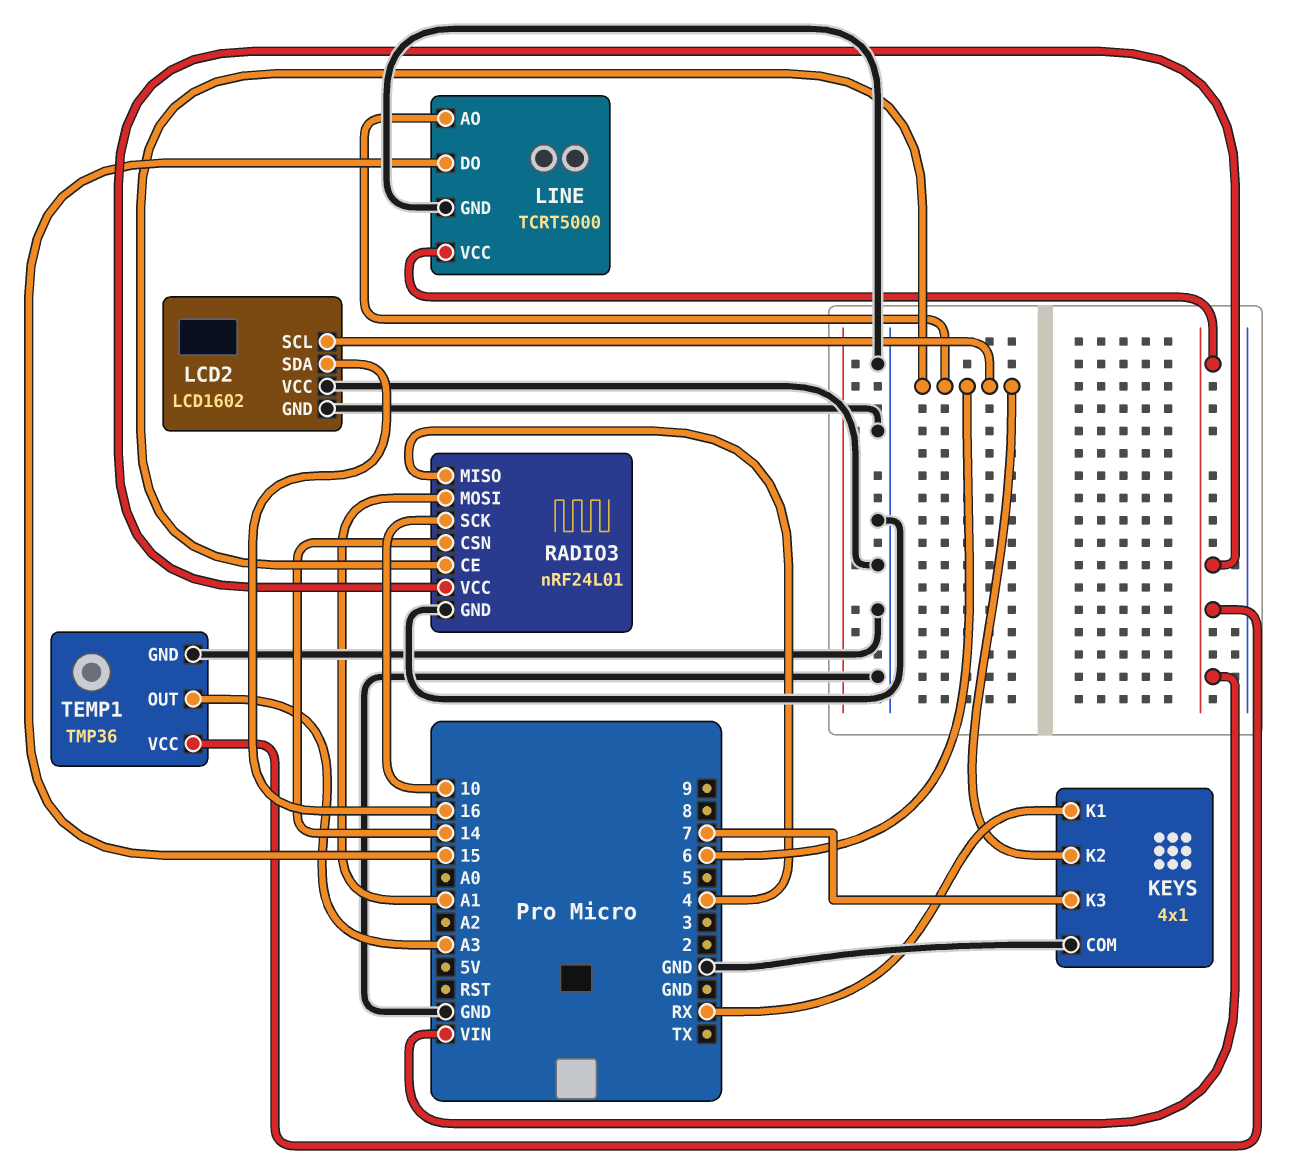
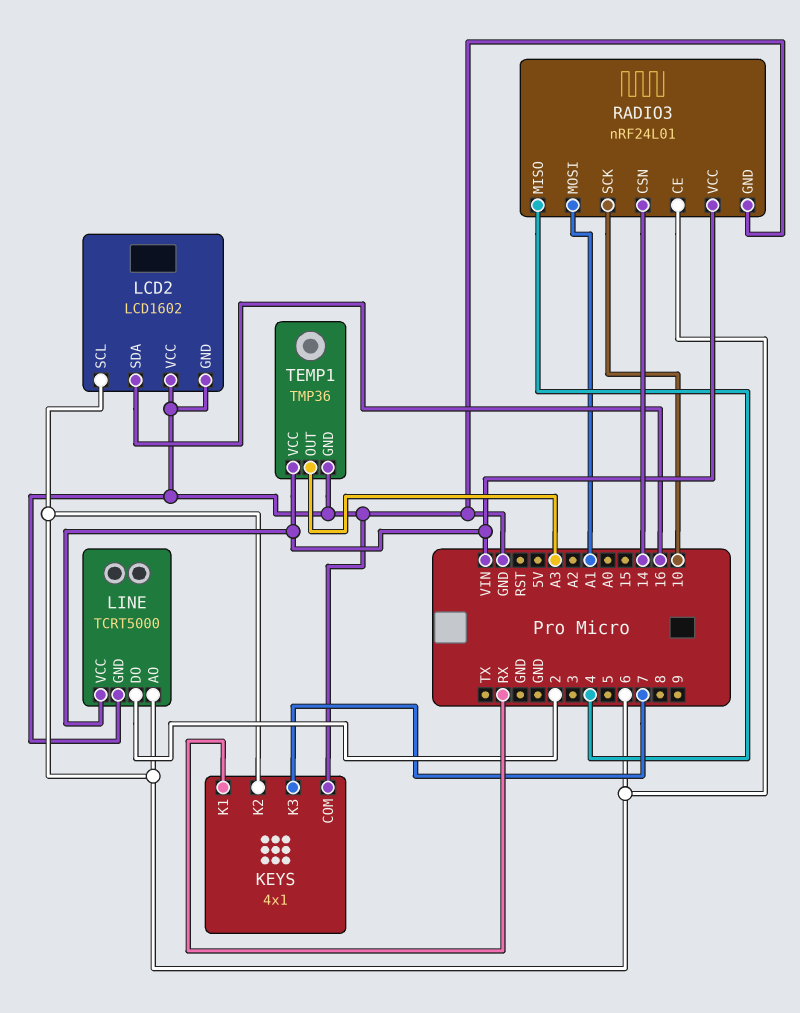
LINE pin DO: 15 -> 2

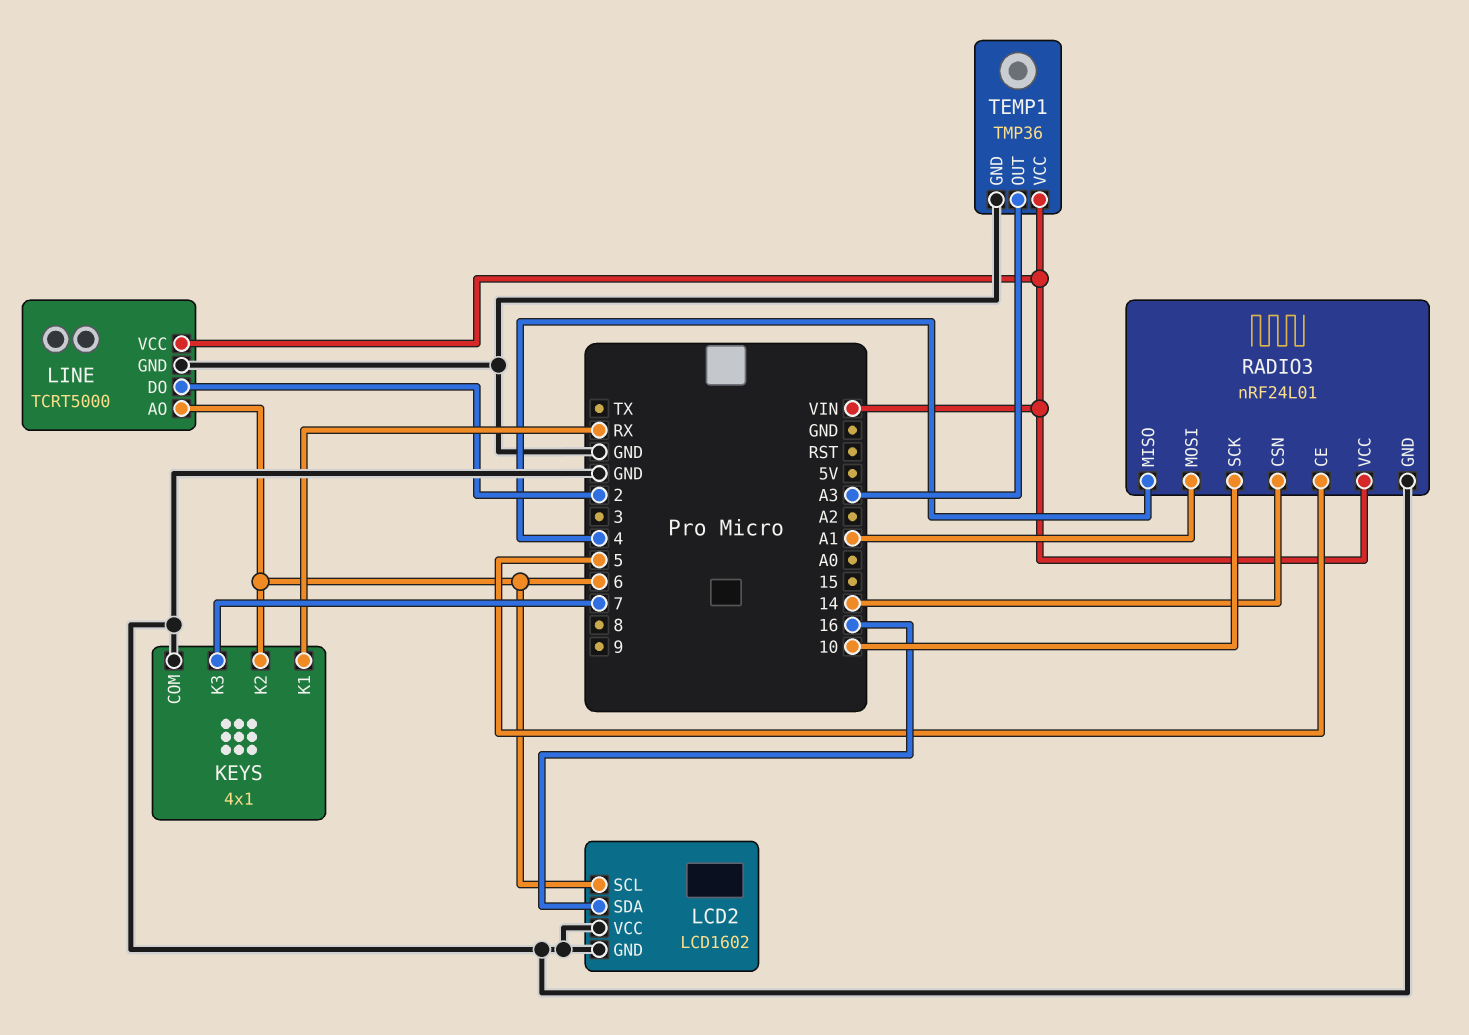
RADIO3 pin CE: 6 -> 5

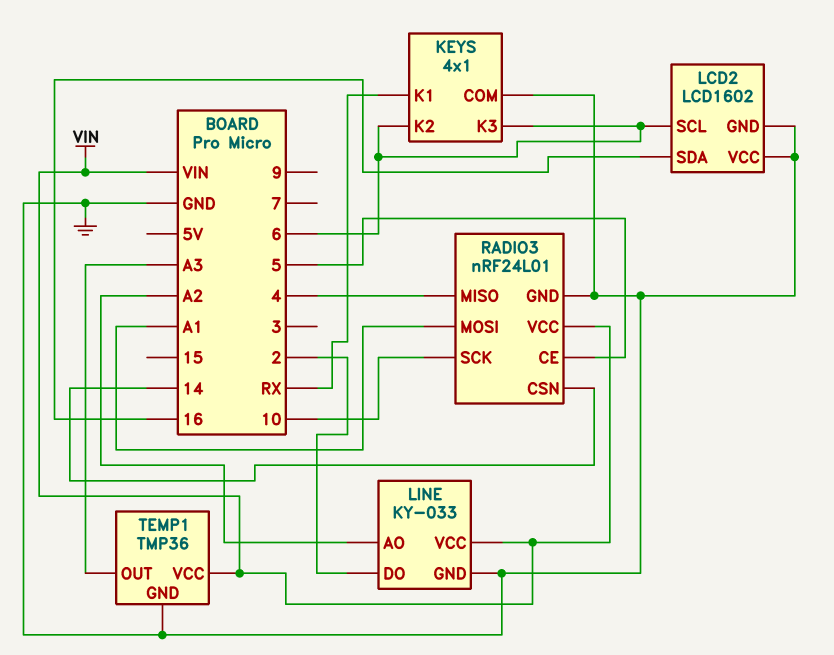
KEYS pin K3: 7 -> 6
LINE: TCRT5000 -> KY-033
LINE pin AO: 6 -> A2

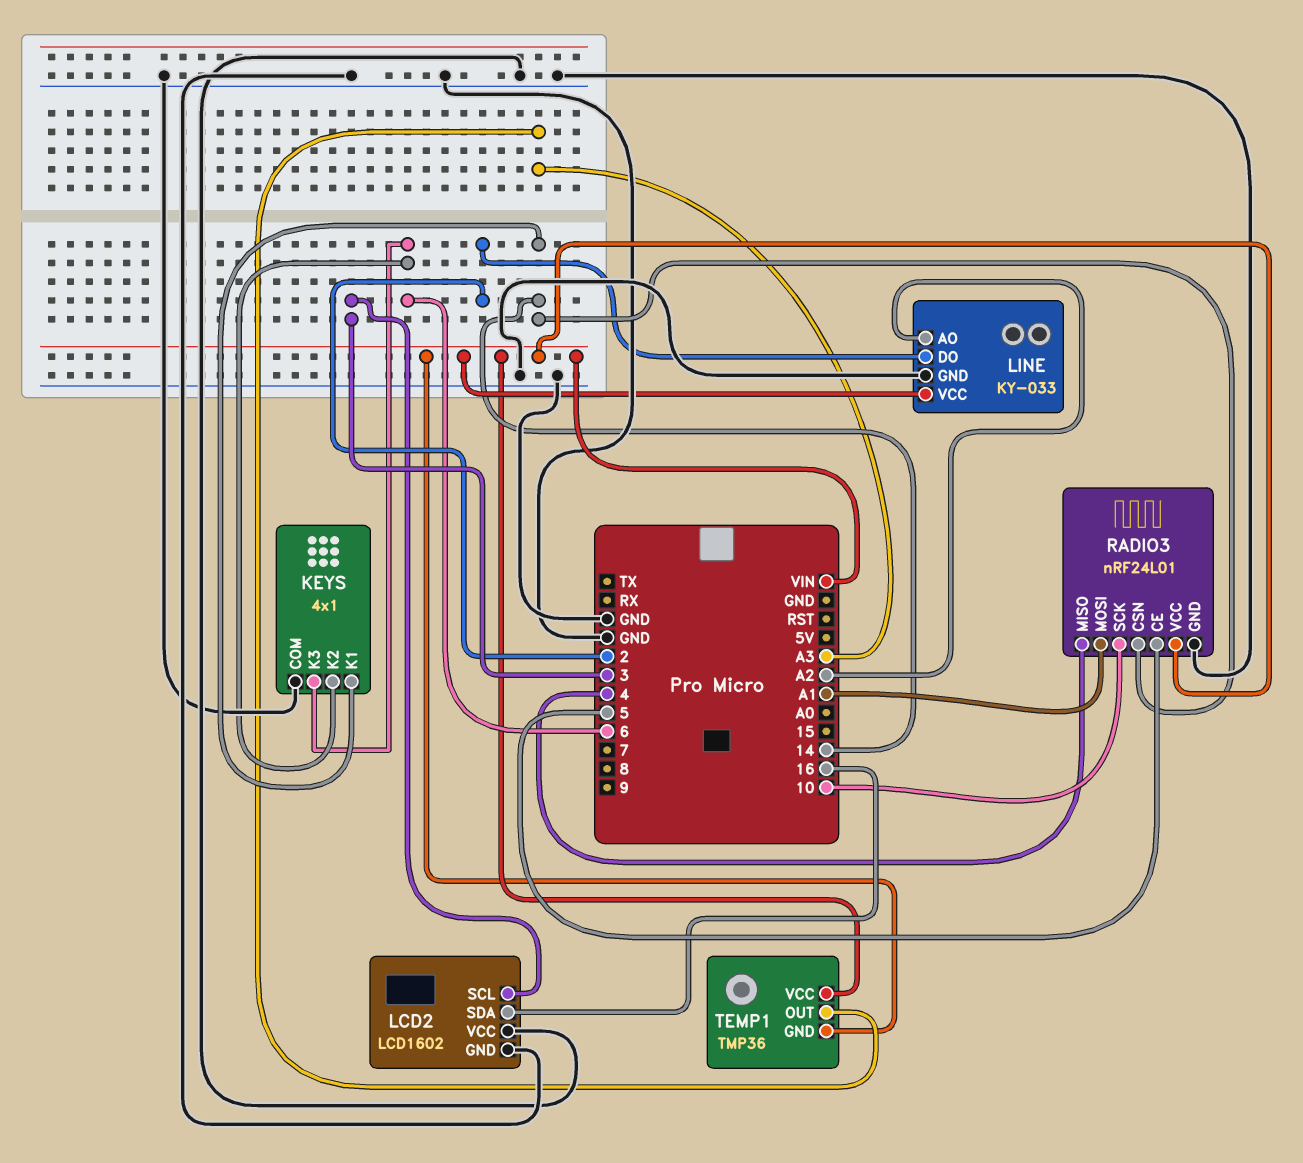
KEYS pin K1: RX -> 14
LCD2 pin SCL: 6 -> 3
TEMP1 pin GND: GND -> VIN

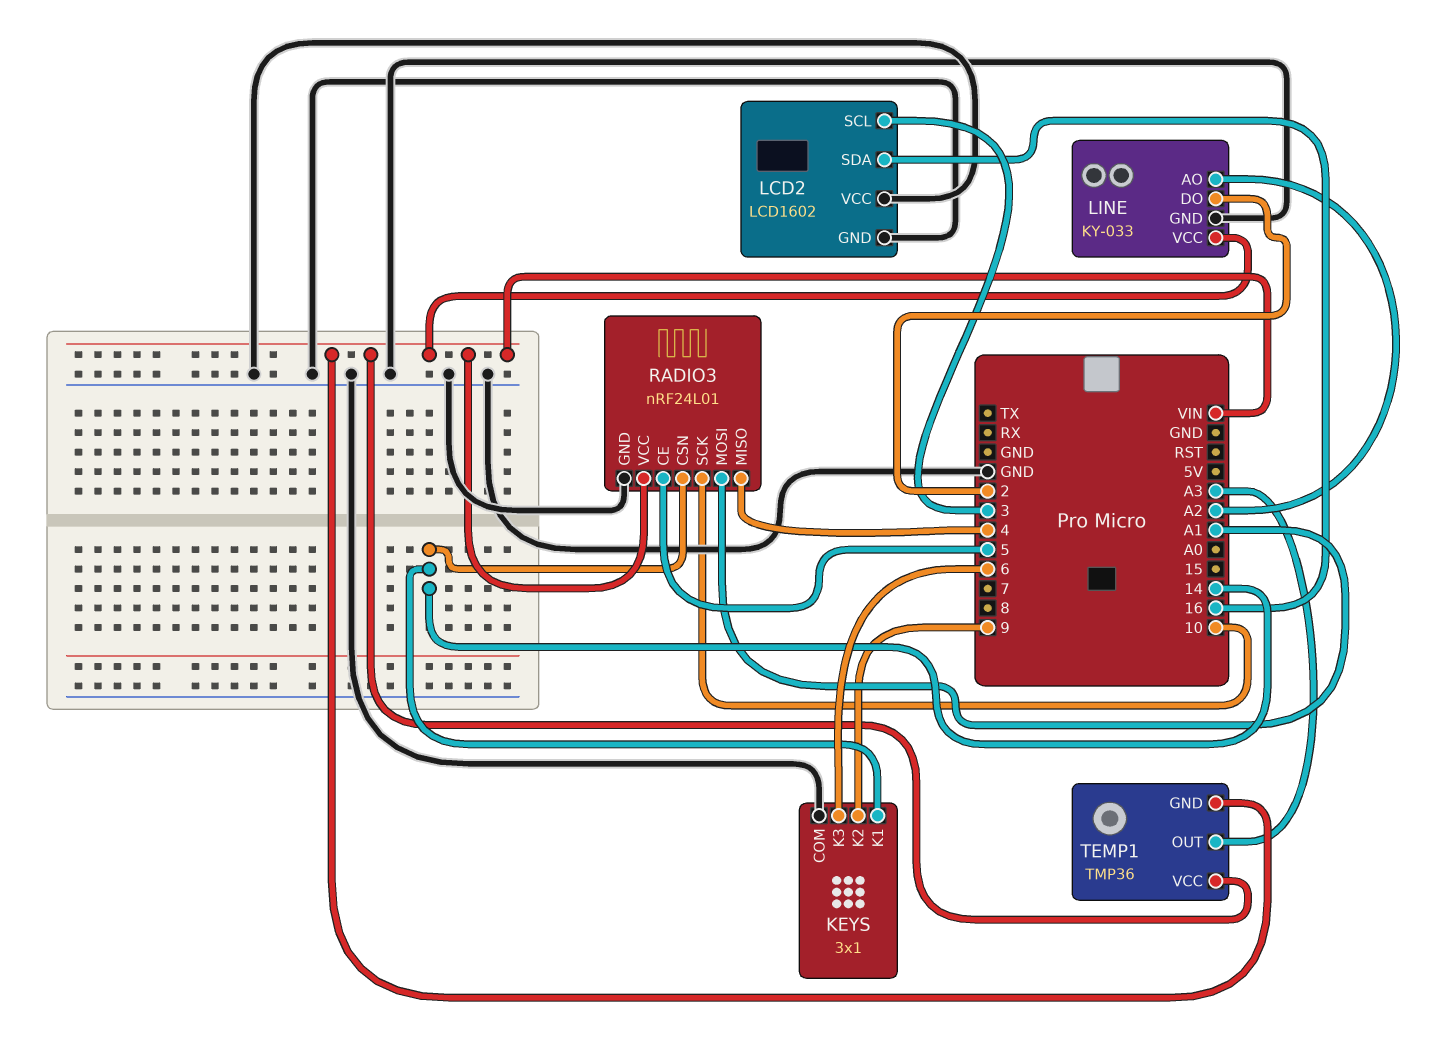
KEYS: 4x1 -> 3x1
KEYS pin K2: 6 -> 9

